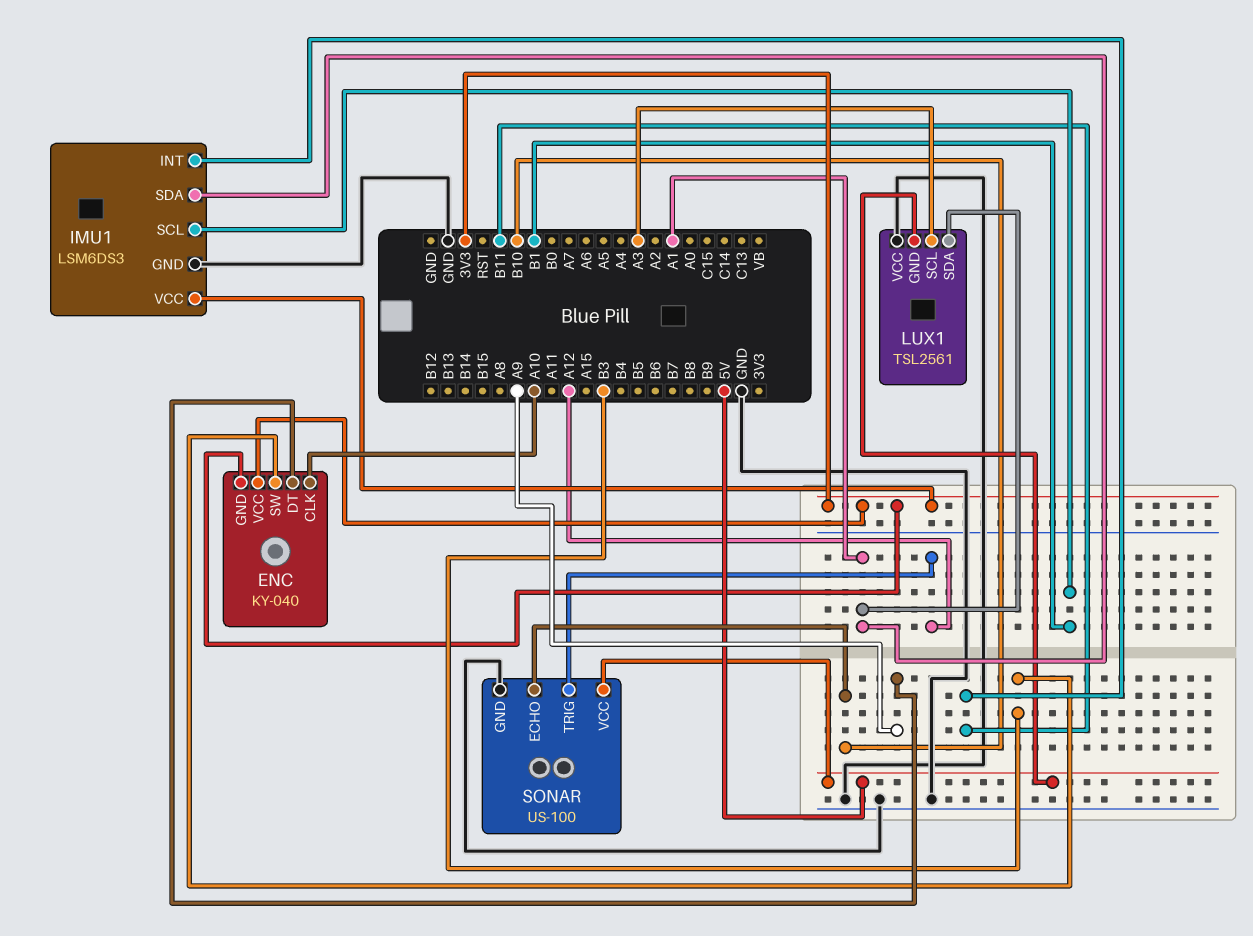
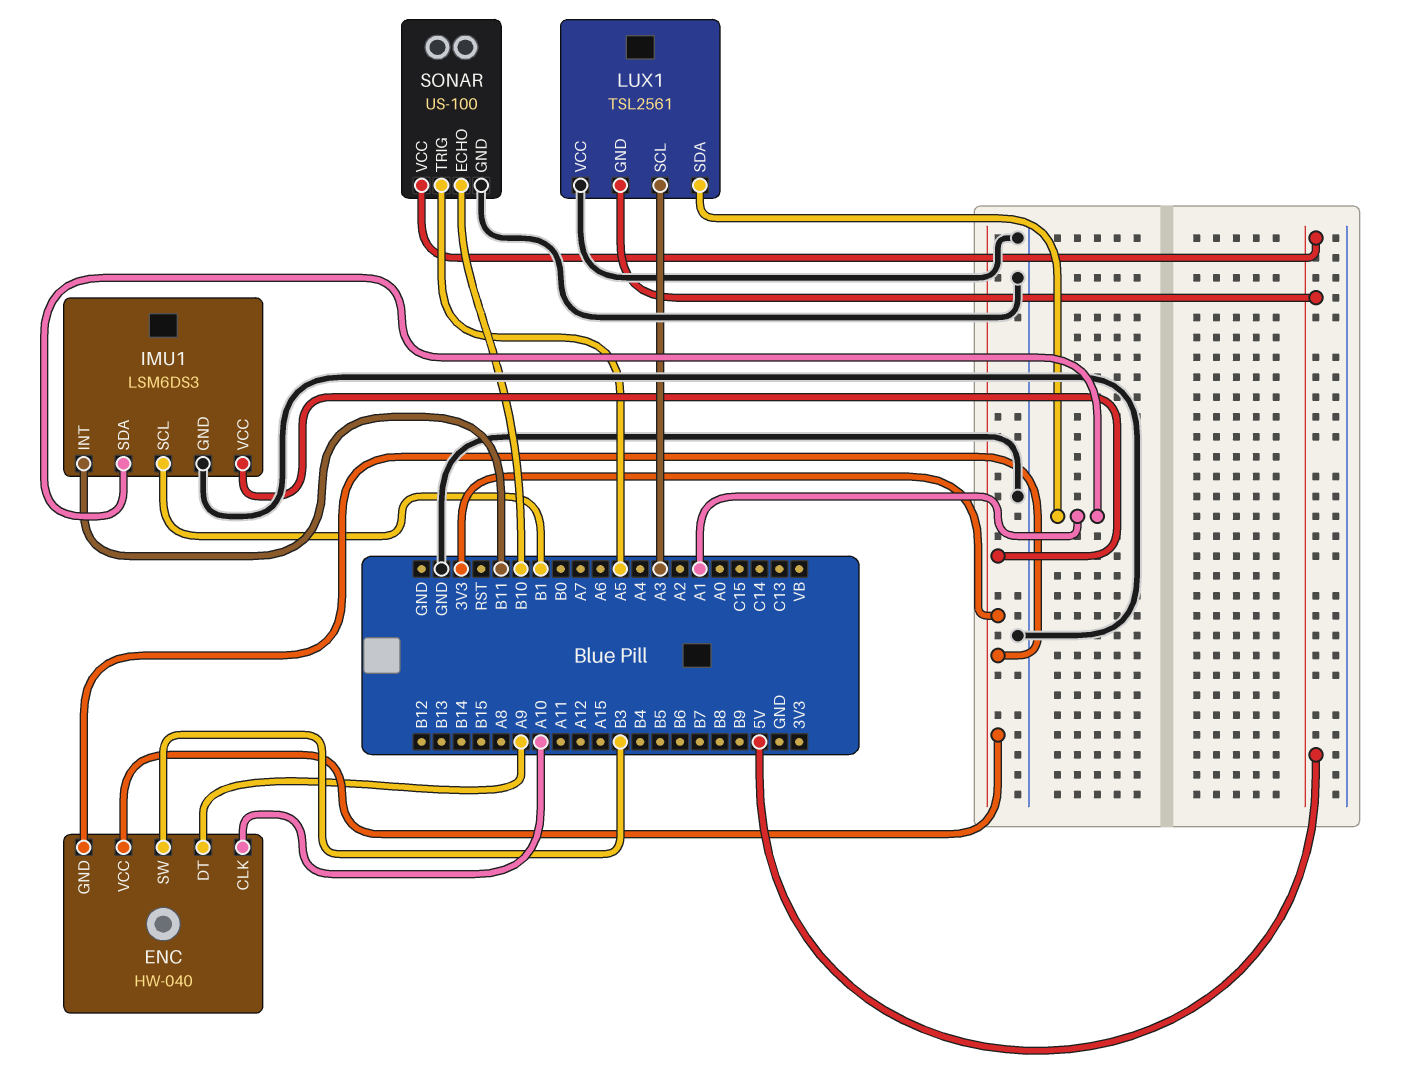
ENC: KY-040 -> HW-040
SONAR pin TRIG: A12 -> A5

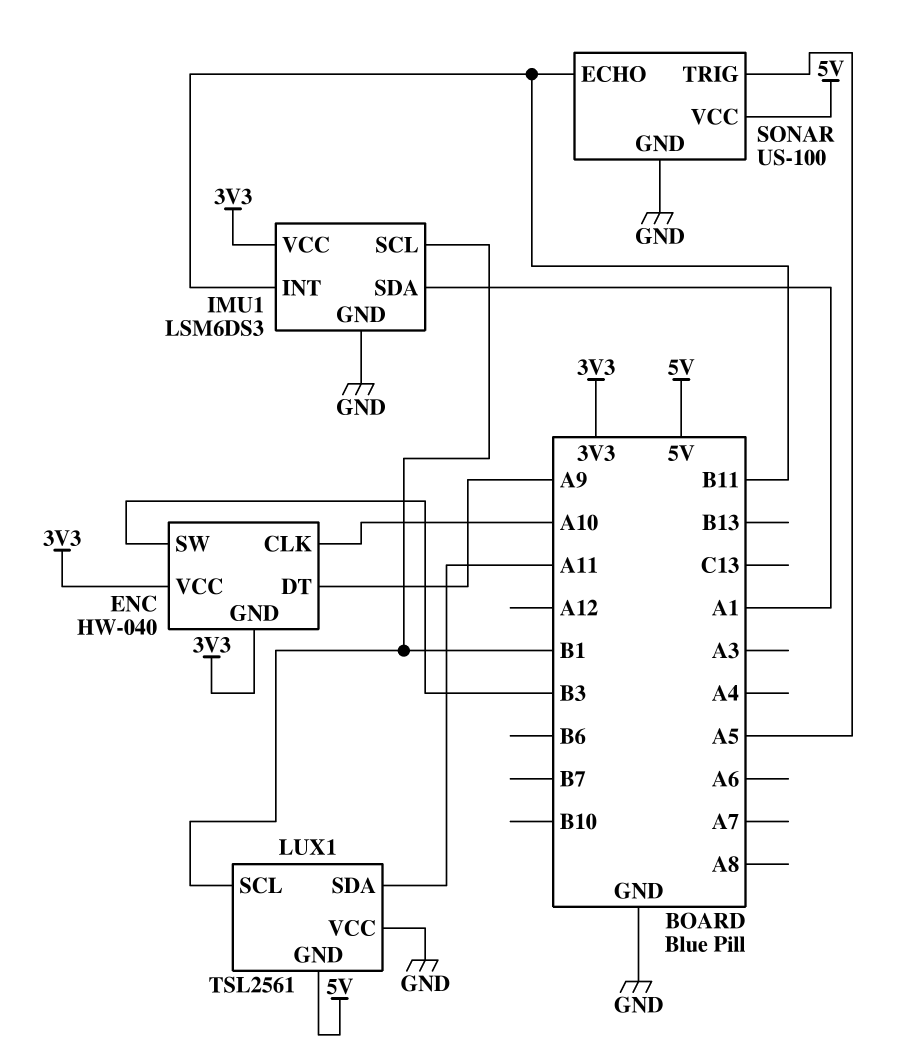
LUX1 pin SCL: A3 -> B1
LUX1 pin SDA: A1 -> A11
SONAR pin ECHO: B10 -> B11

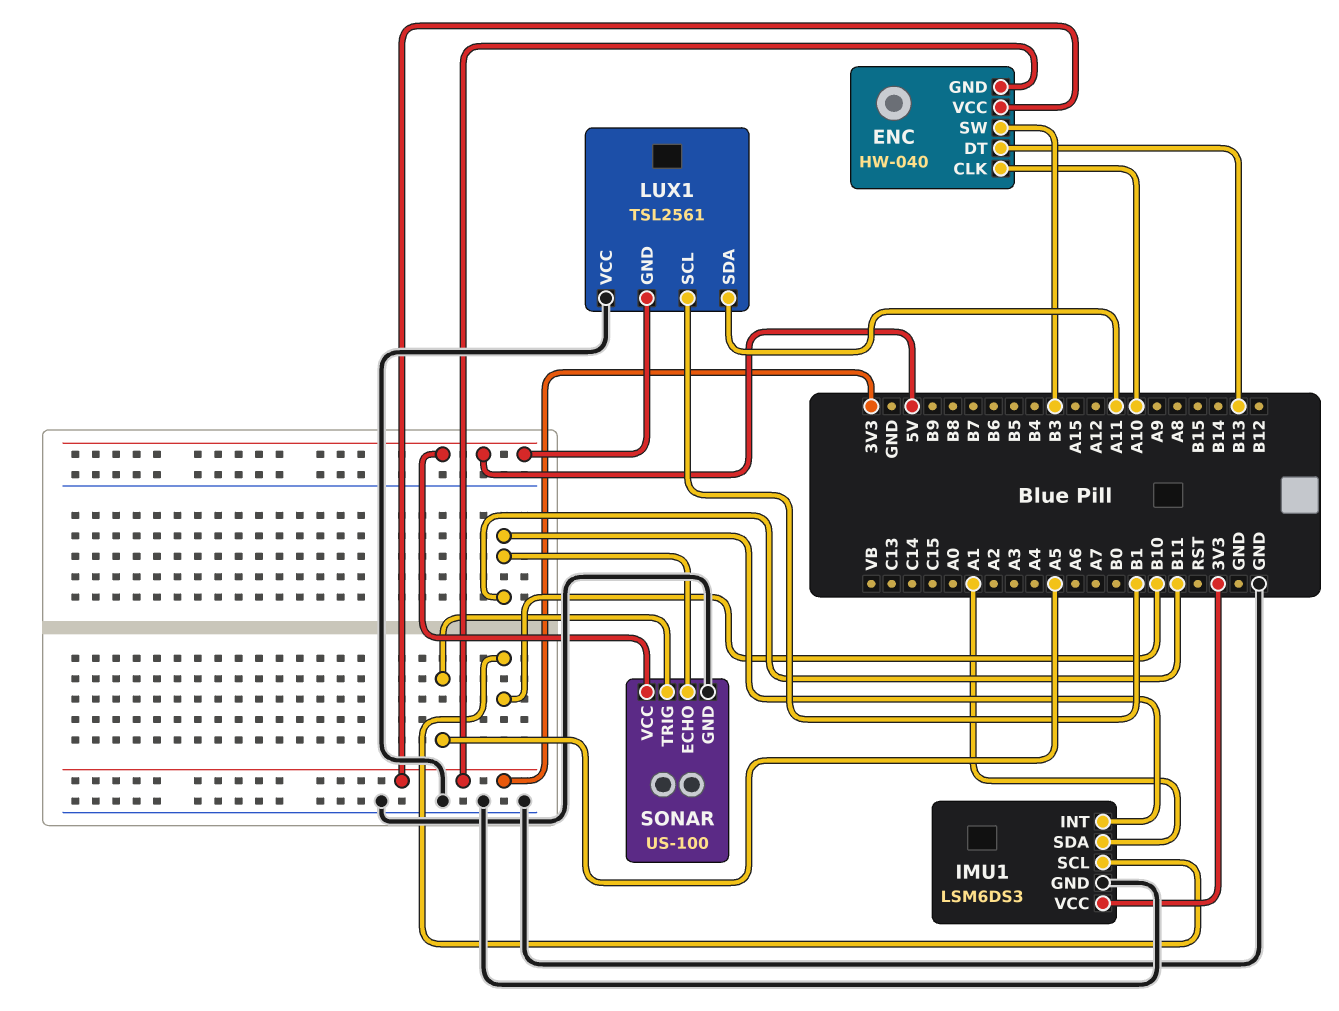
ENC pin DT: A9 -> B13
IMU1 pin SCL: B1 -> B10

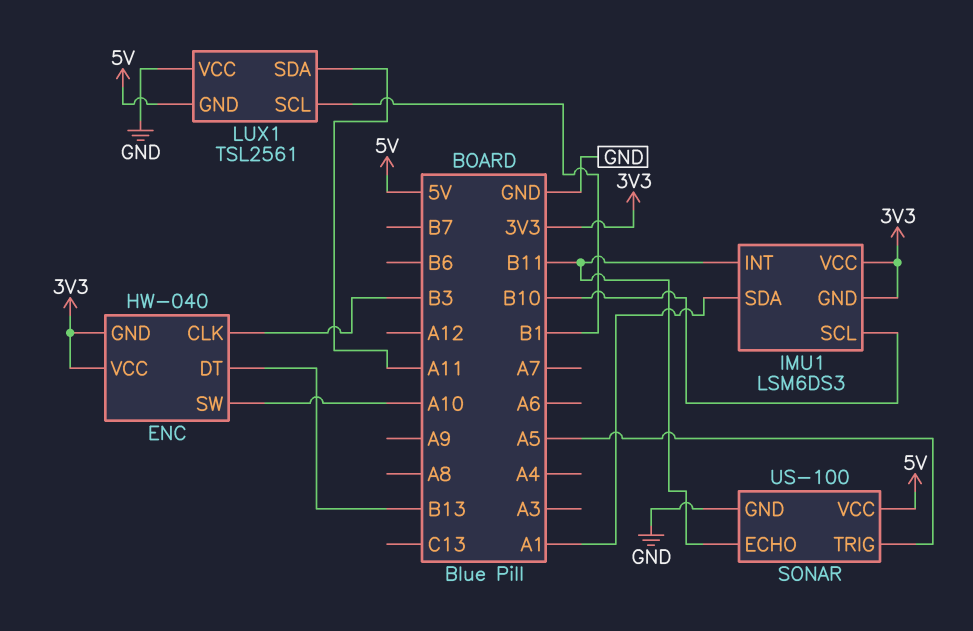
ENC pin CLK: A10 -> B3
ENC pin SW: B3 -> A10
IMU1 pin GND: GND -> 3V3

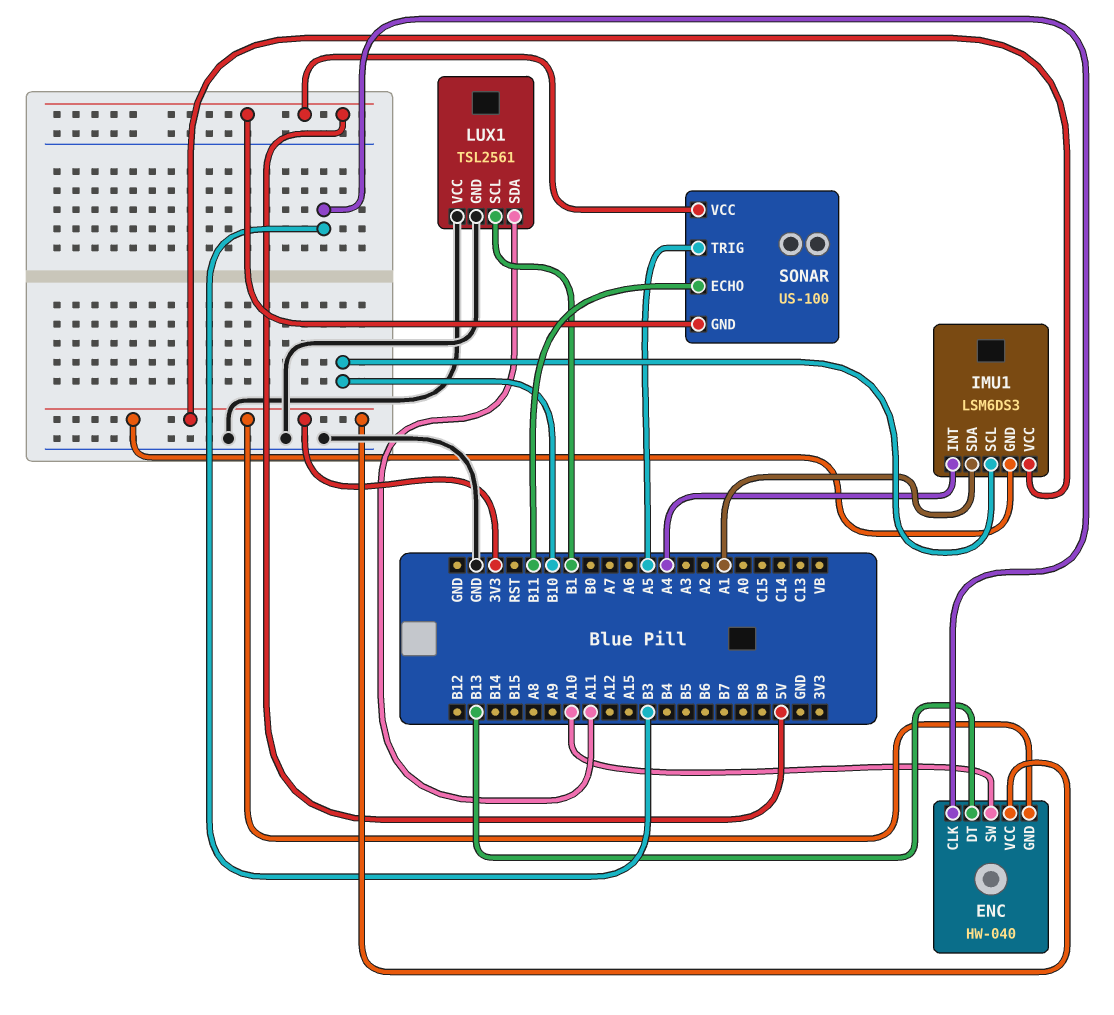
IMU1 pin INT: B11 -> A4
LUX1 pin GND: 5V -> GND
SONAR pin GND: GND -> 5V

